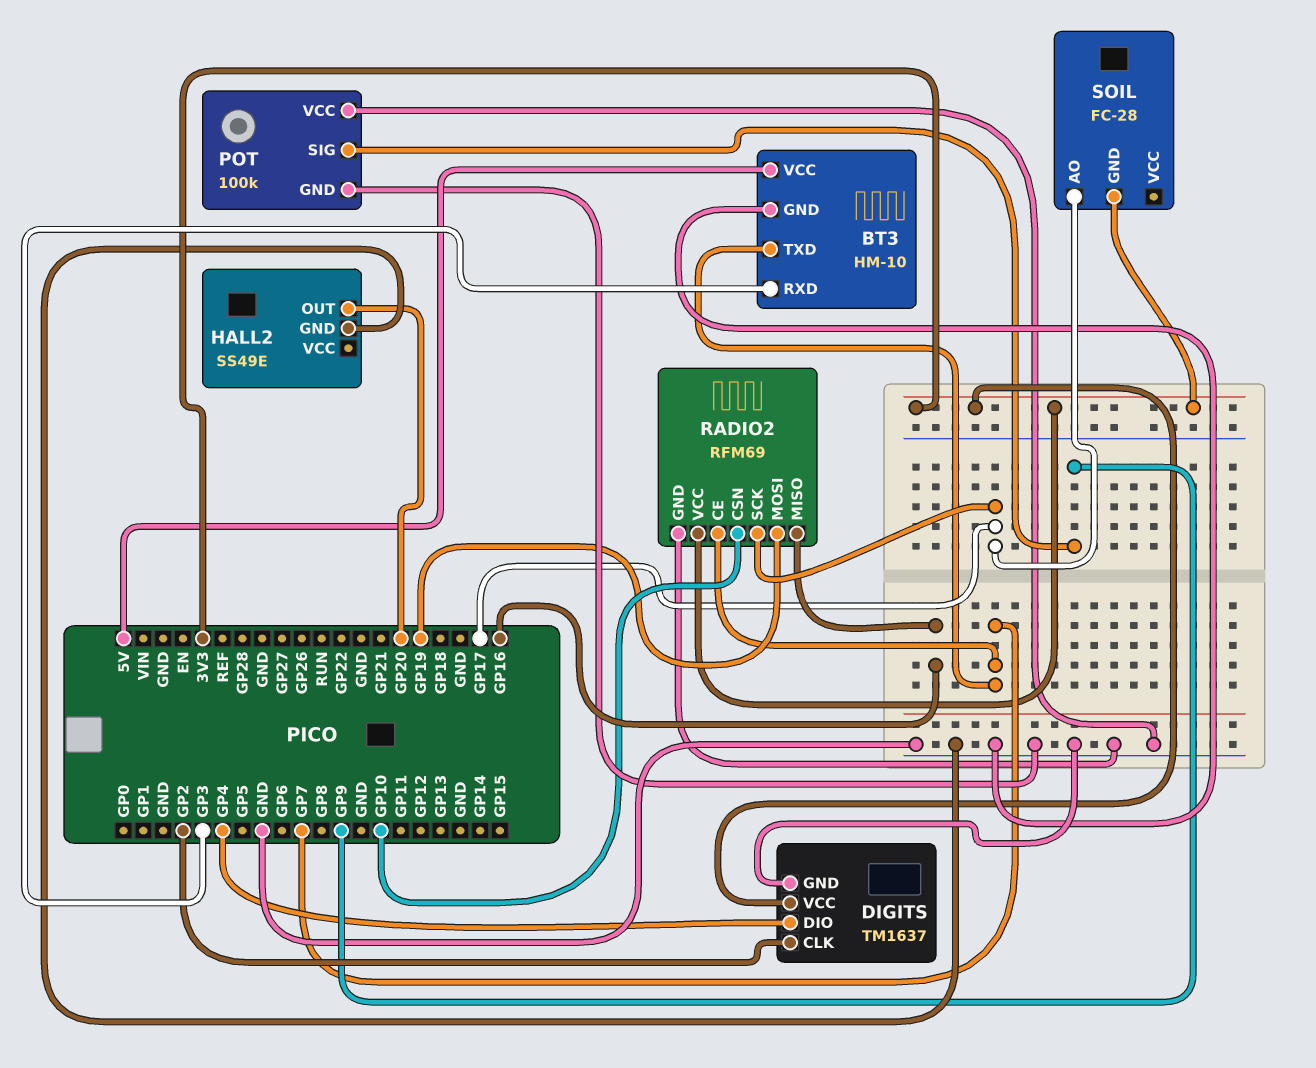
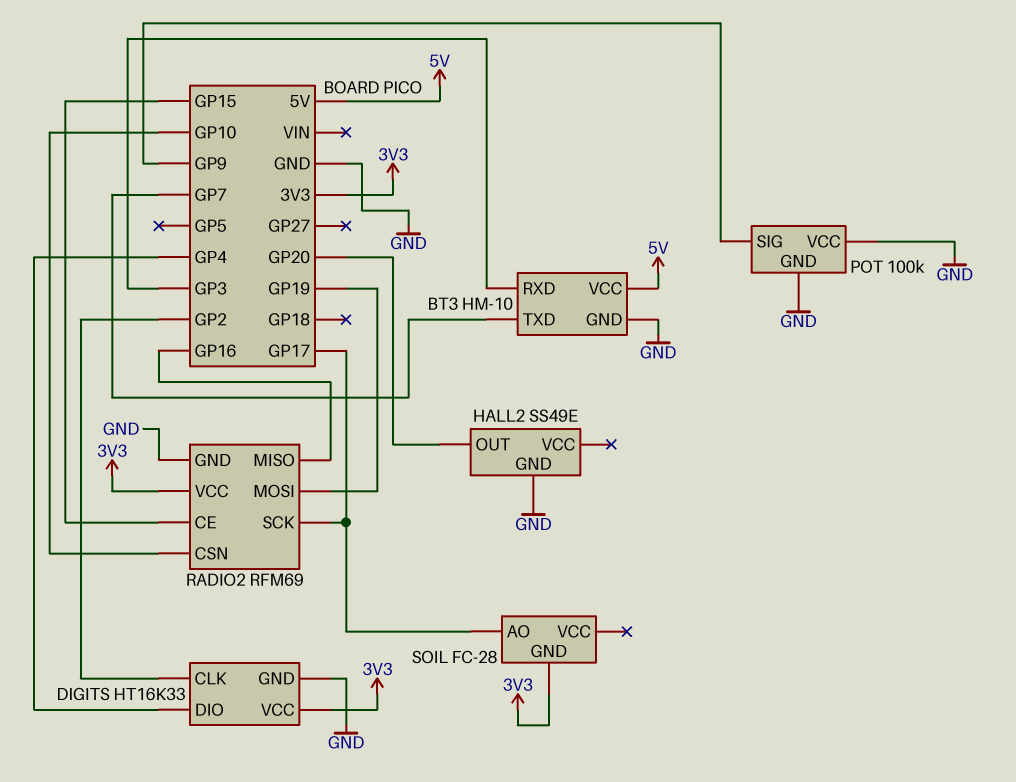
DIGITS: TM1637 -> HT16K33
RADIO2 pin CE: GP7 -> GP15

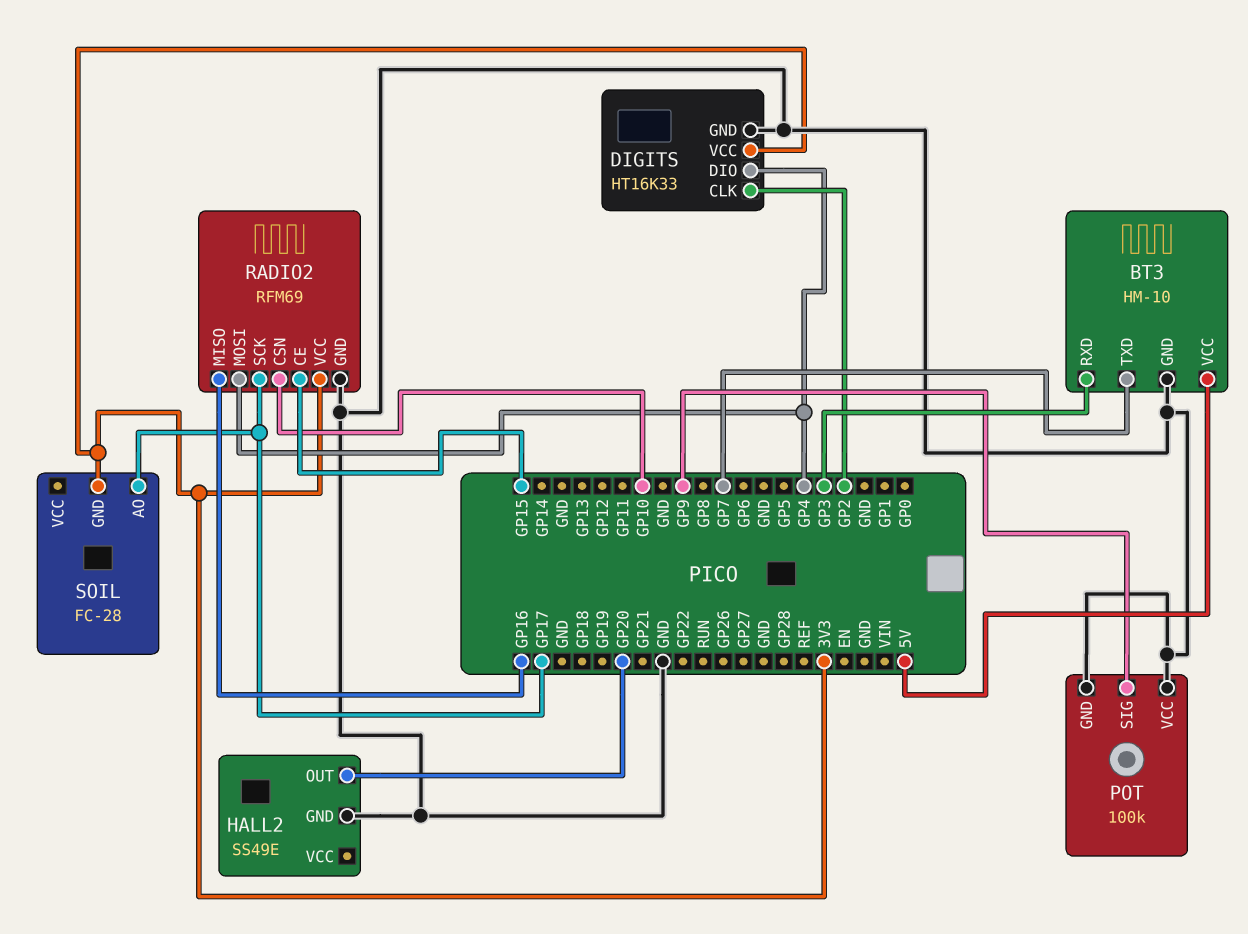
RADIO2 pin MOSI: GP19 -> GP4

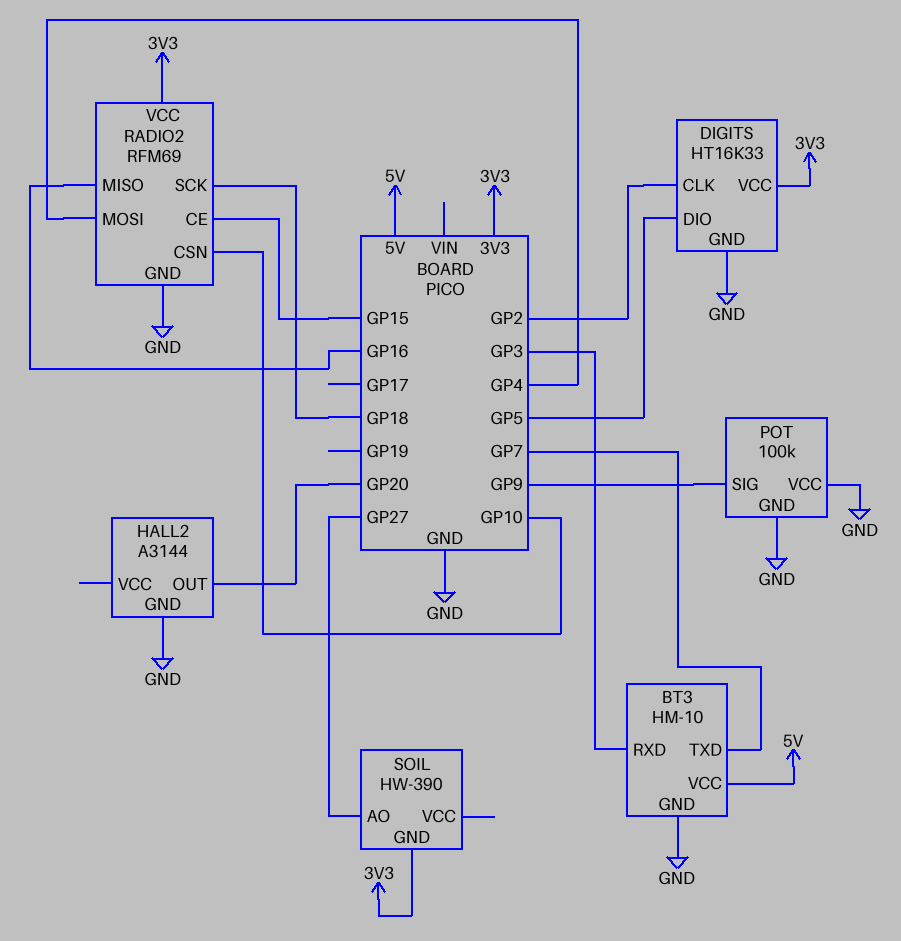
DIGITS pin DIO: GP4 -> GP5
HALL2: SS49E -> A3144
RADIO2 pin SCK: GP17 -> GP18
SOIL: FC-28 -> HW-390
SOIL pin AO: GP17 -> GP27

